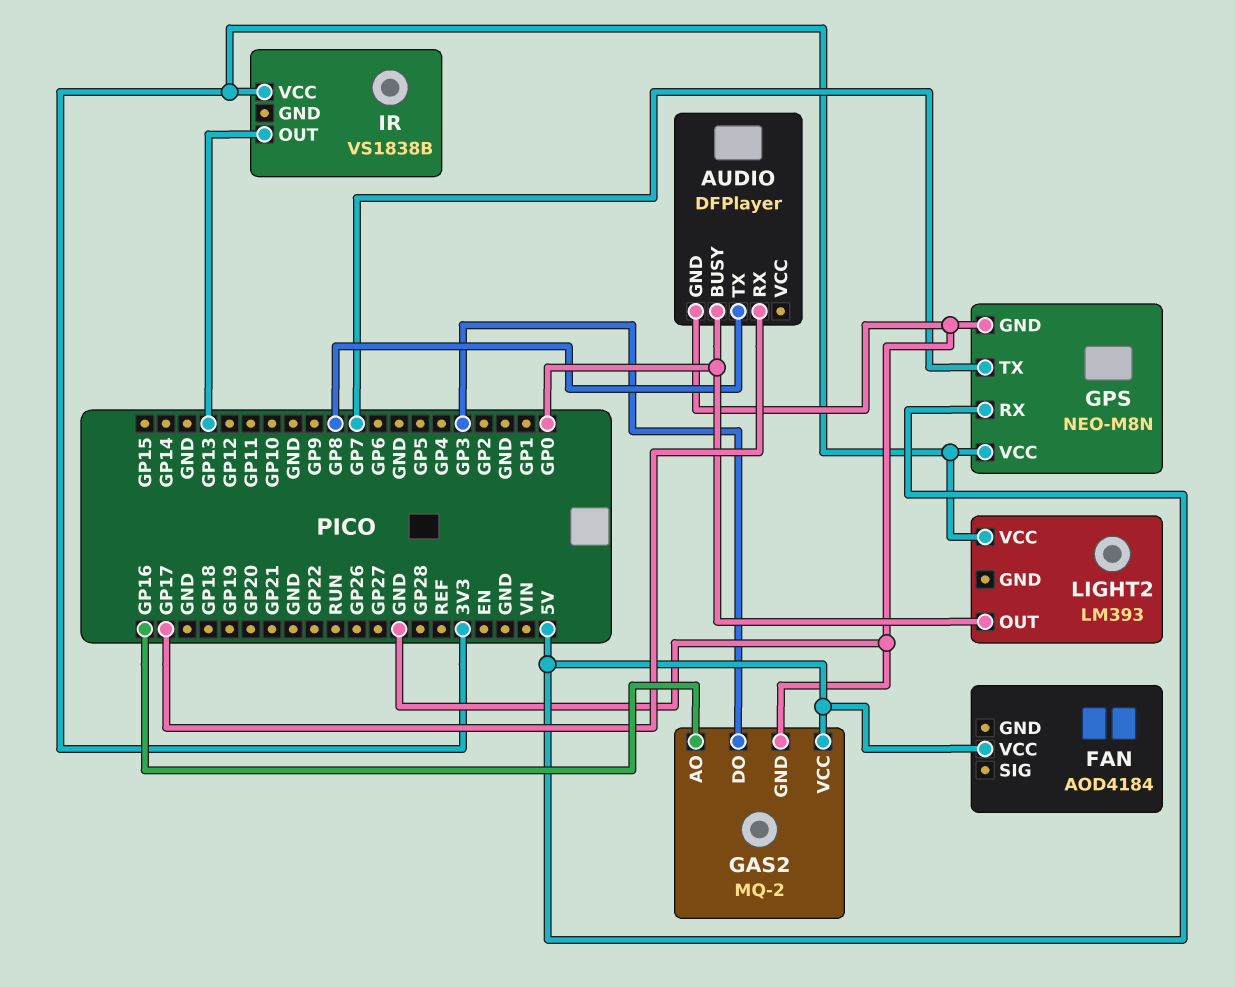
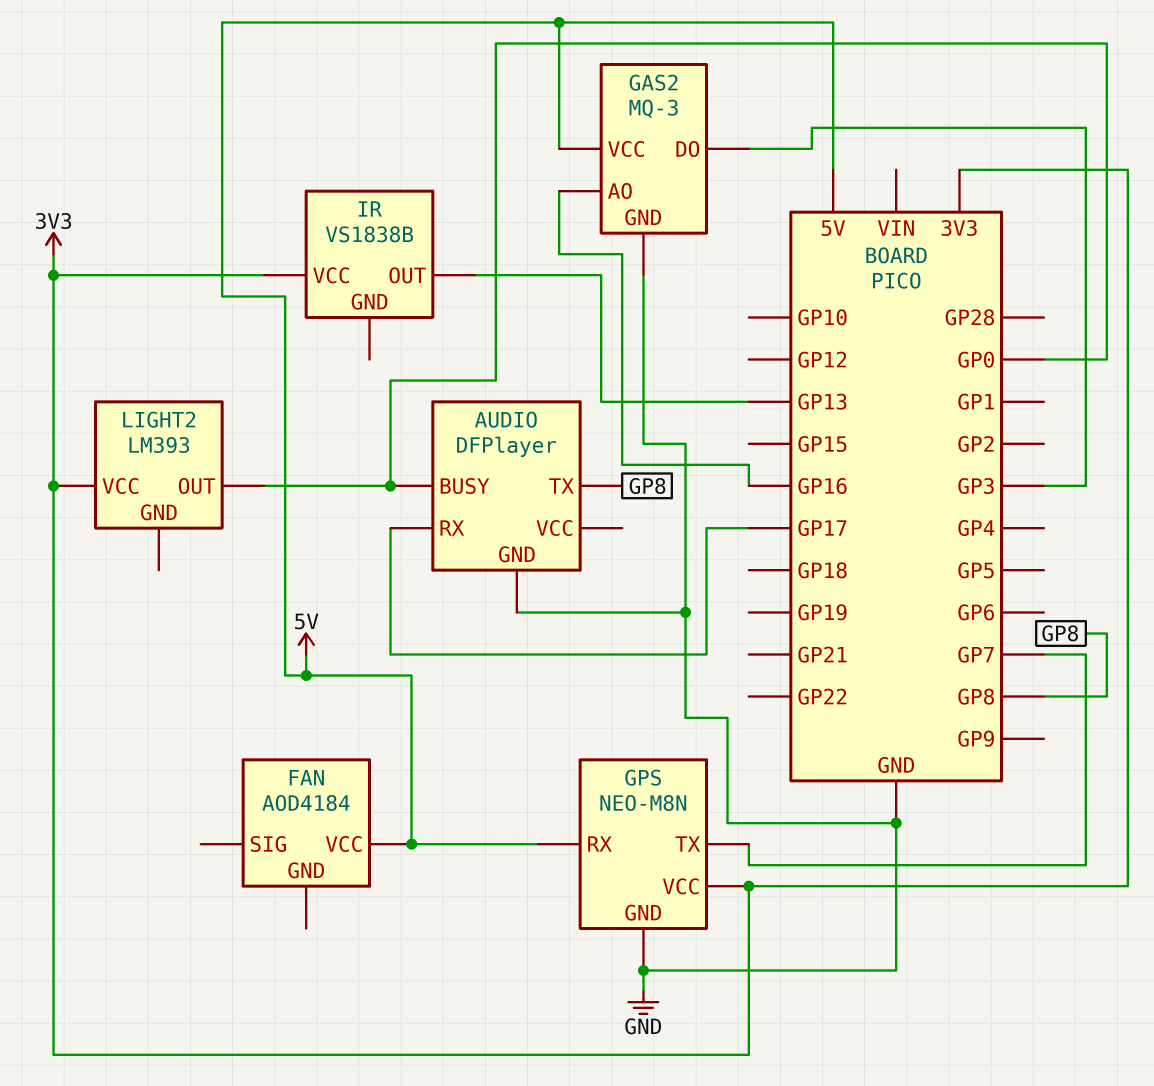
GAS2: MQ-2 -> MQ-3

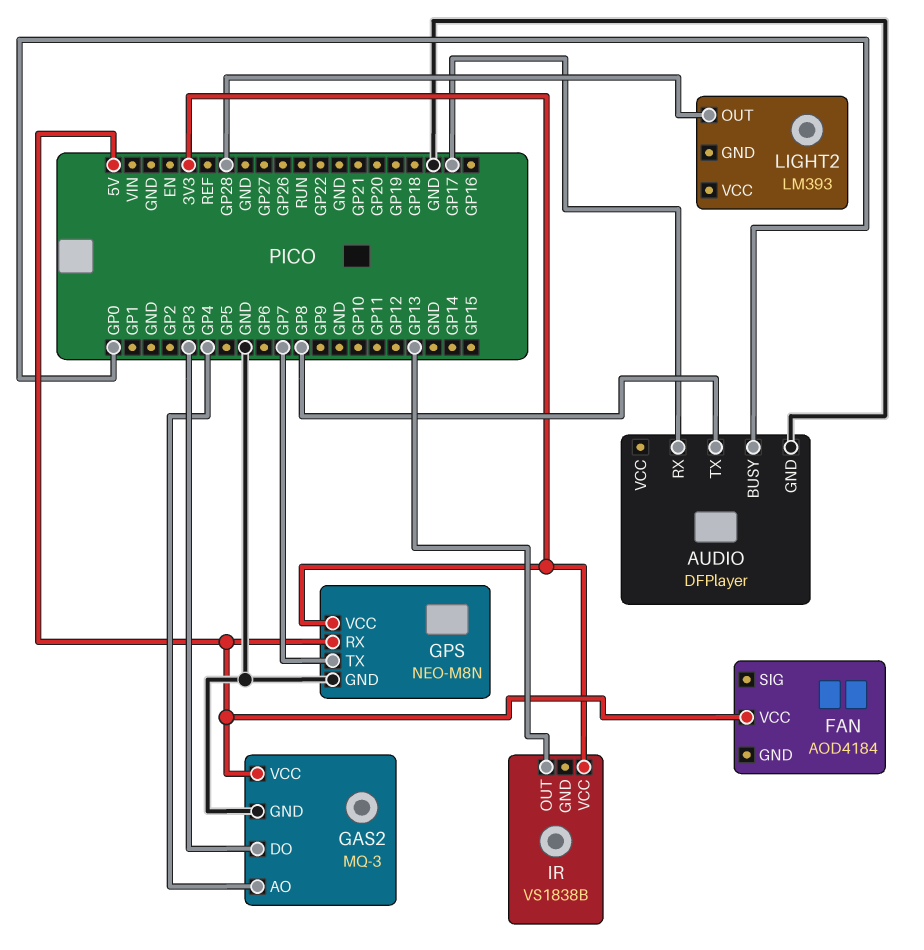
GAS2 pin AO: GP16 -> GP4
LIGHT2 pin OUT: GP0 -> GP28
LIGHT2 pin VCC: 3V3 -> none

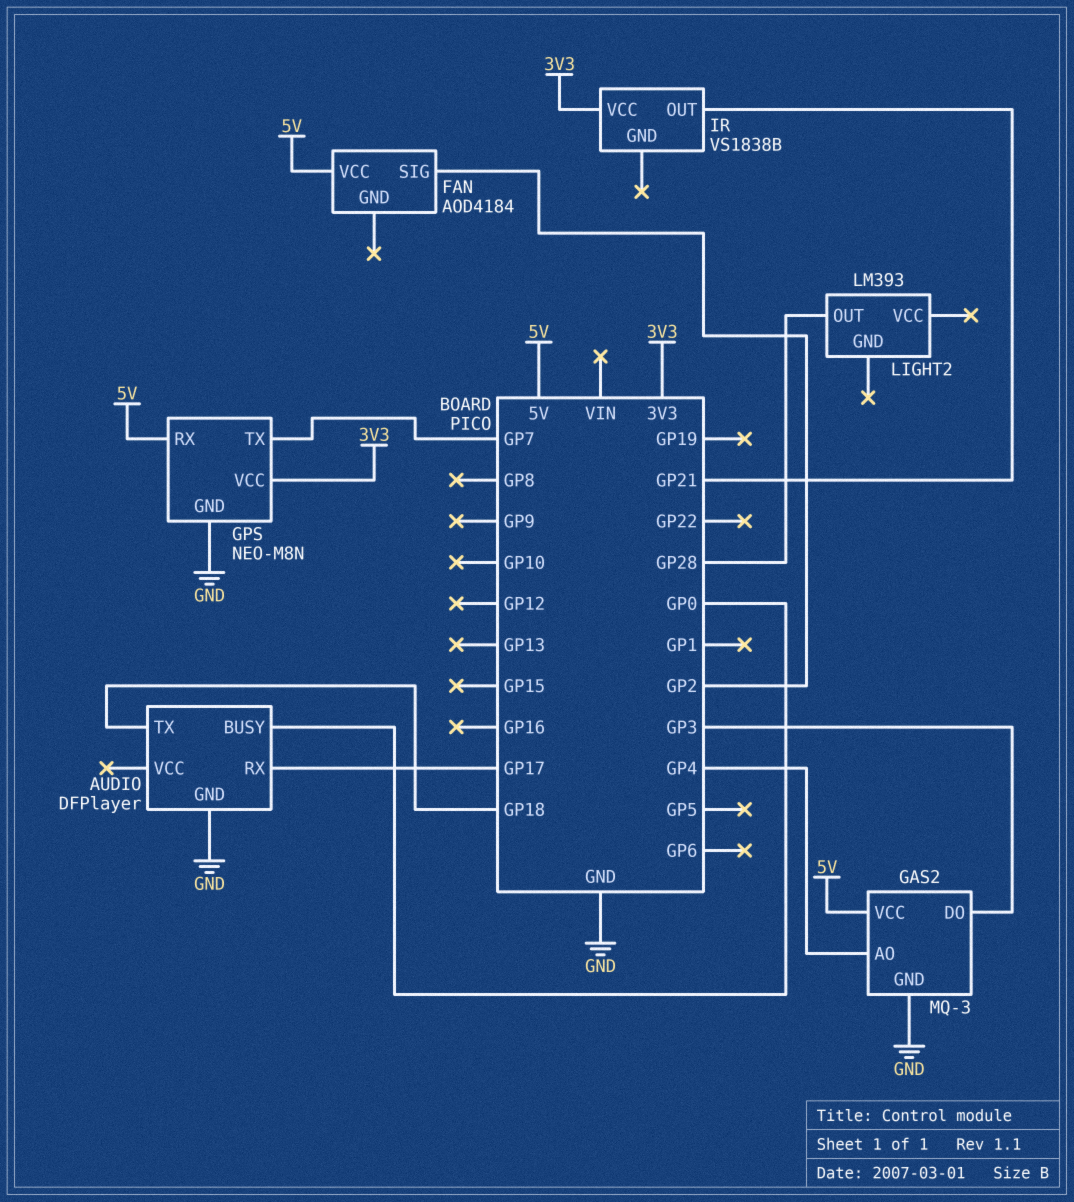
AUDIO pin TX: GP8 -> GP18
FAN pin SIG: none -> GP2
IR pin OUT: GP13 -> GP21

